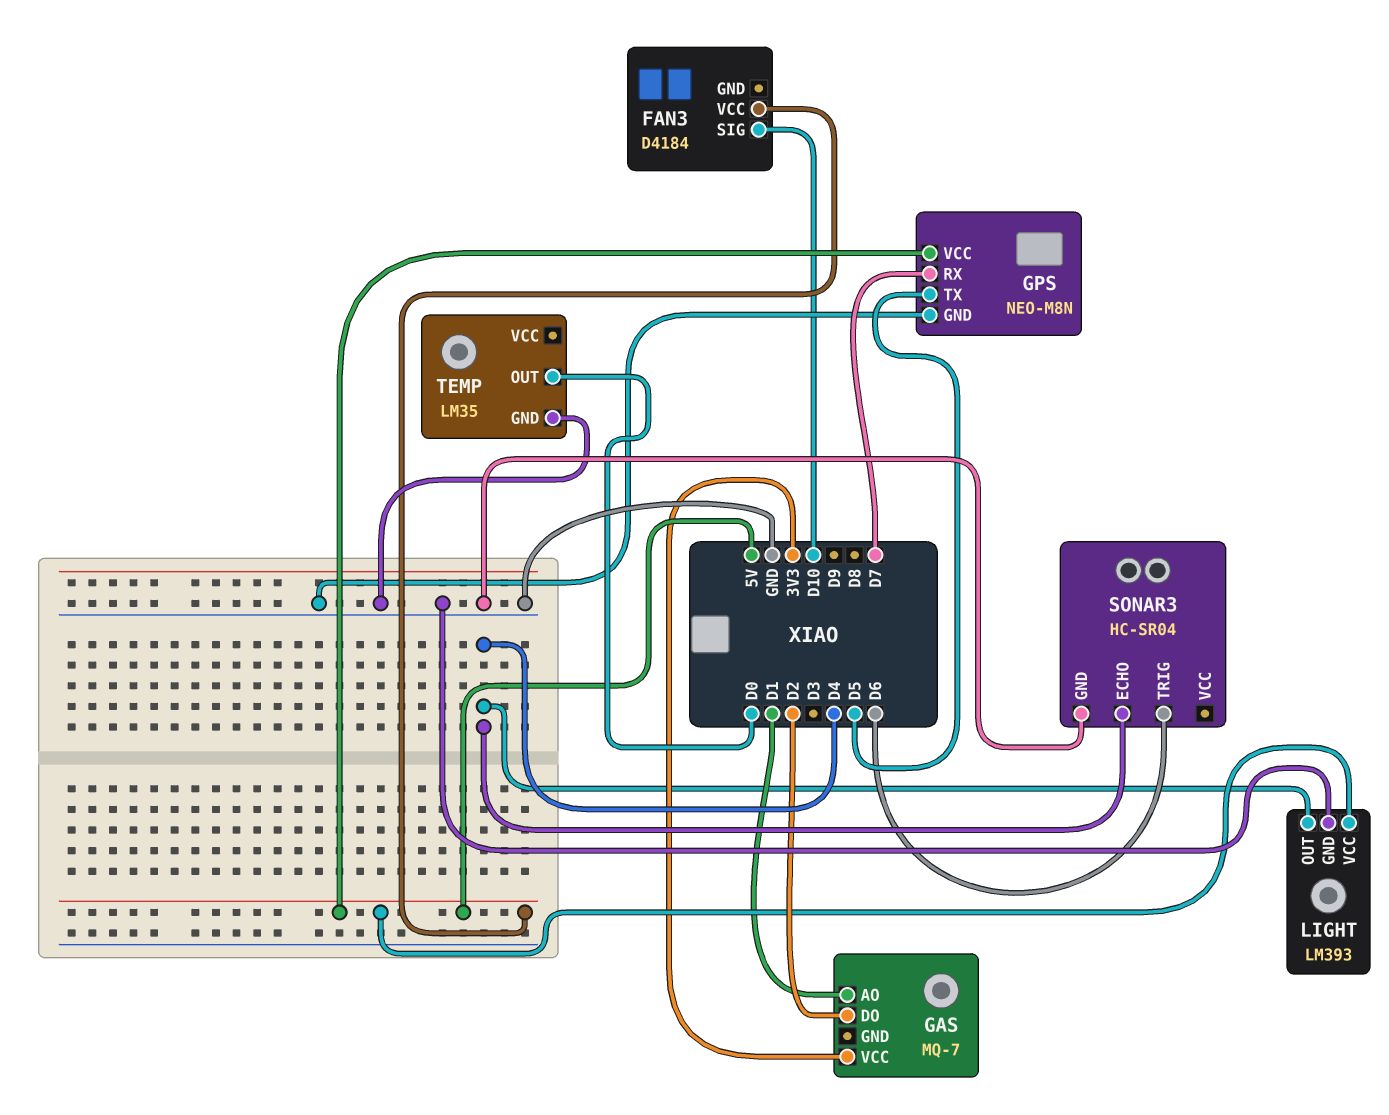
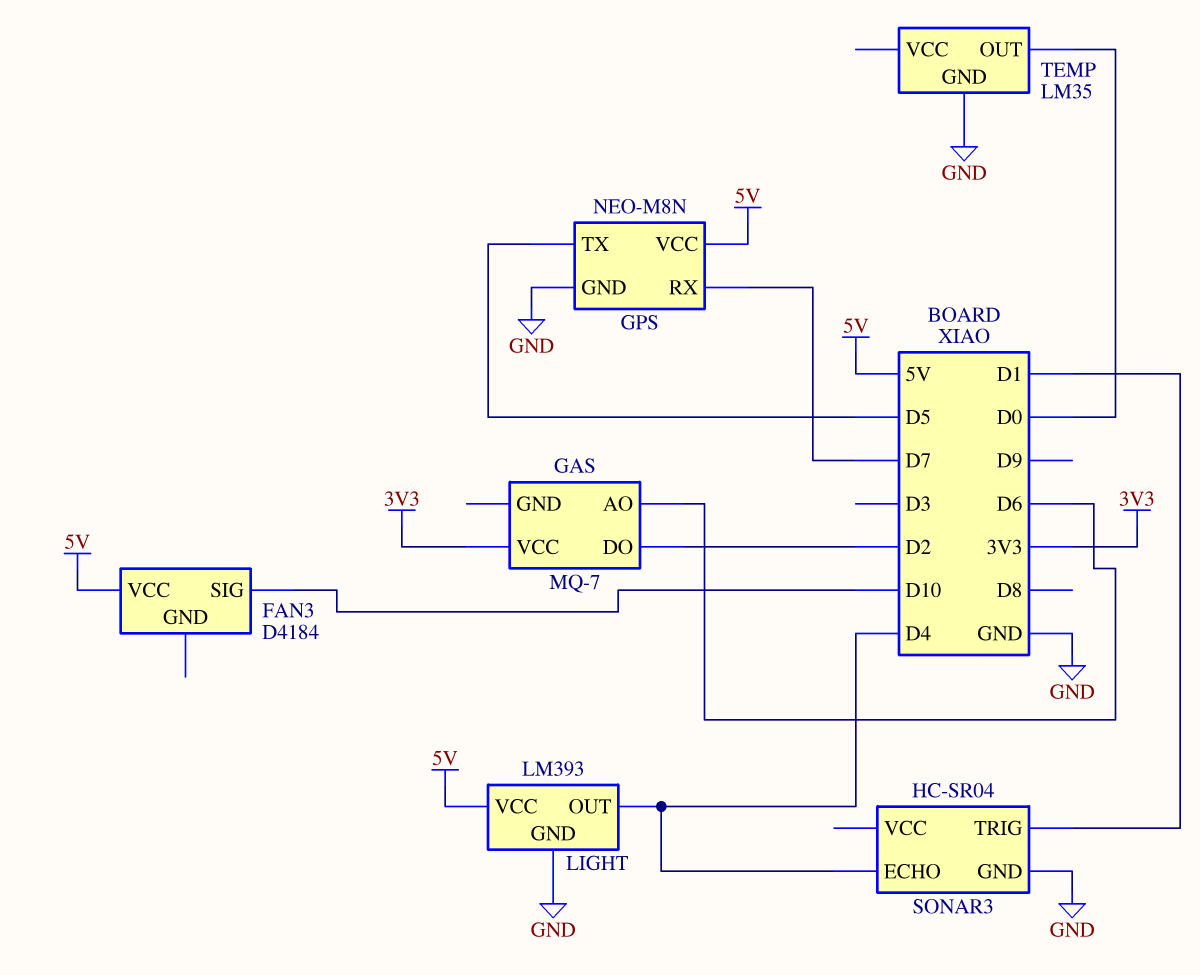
GAS pin AO: D1 -> D6
SONAR3 pin TRIG: D6 -> D1

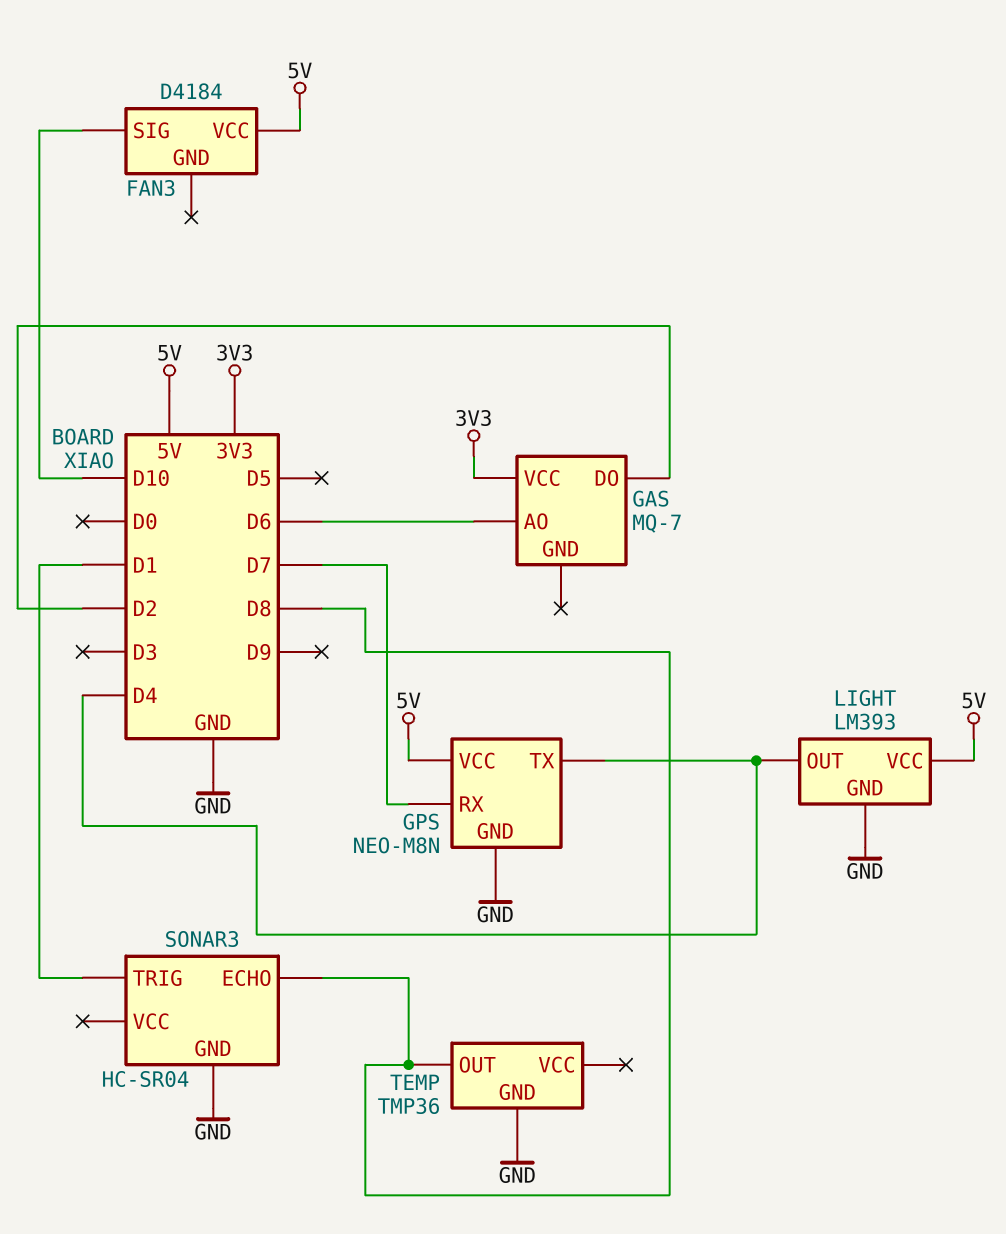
GPS pin TX: D5 -> D4
SONAR3 pin ECHO: D4 -> D8
TEMP: LM35 -> TMP36
TEMP pin OUT: D0 -> D8

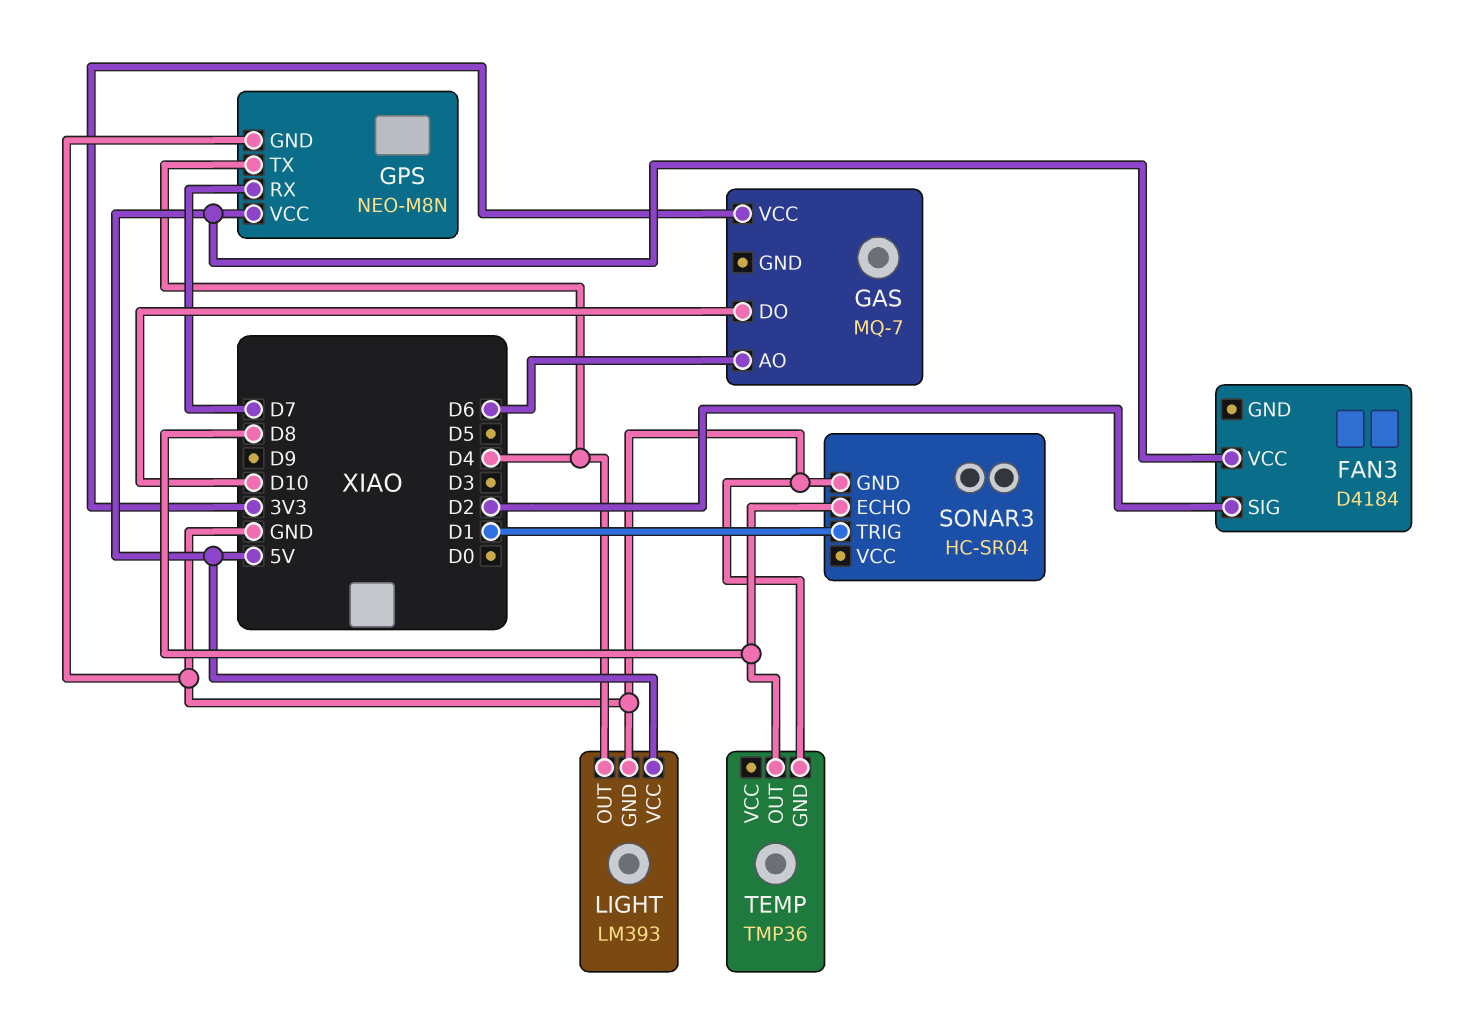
FAN3 pin SIG: D10 -> D2
GAS pin DO: D2 -> D10

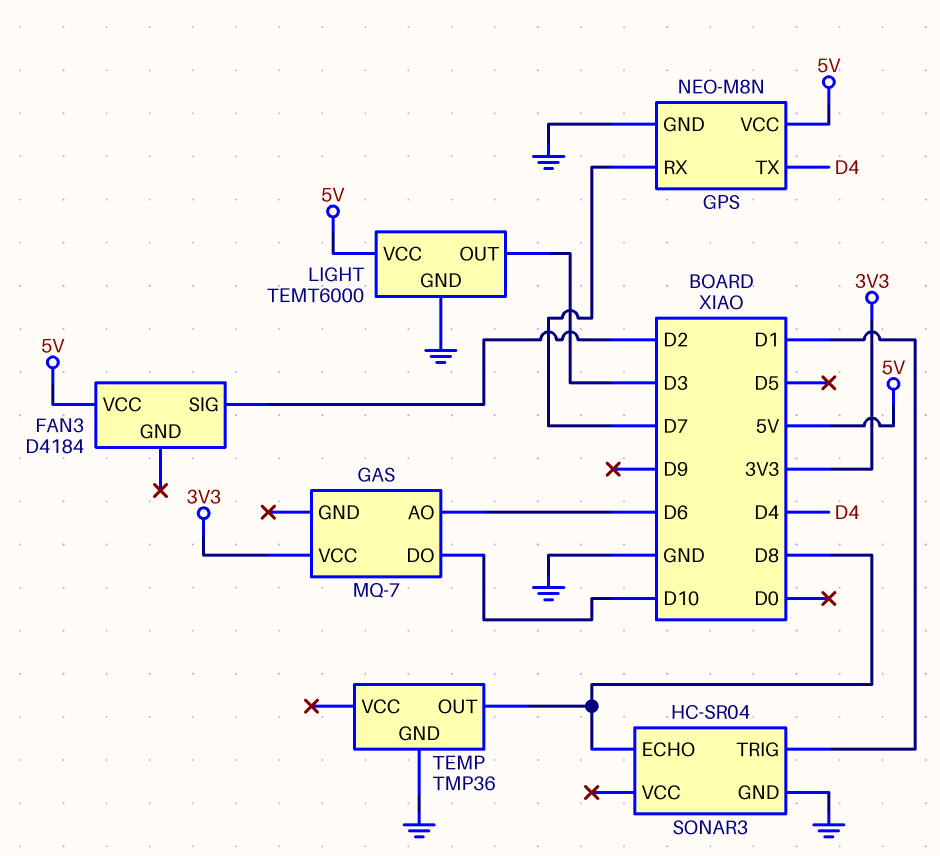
LIGHT: LM393 -> TEMT6000
LIGHT pin OUT: D4 -> D3

